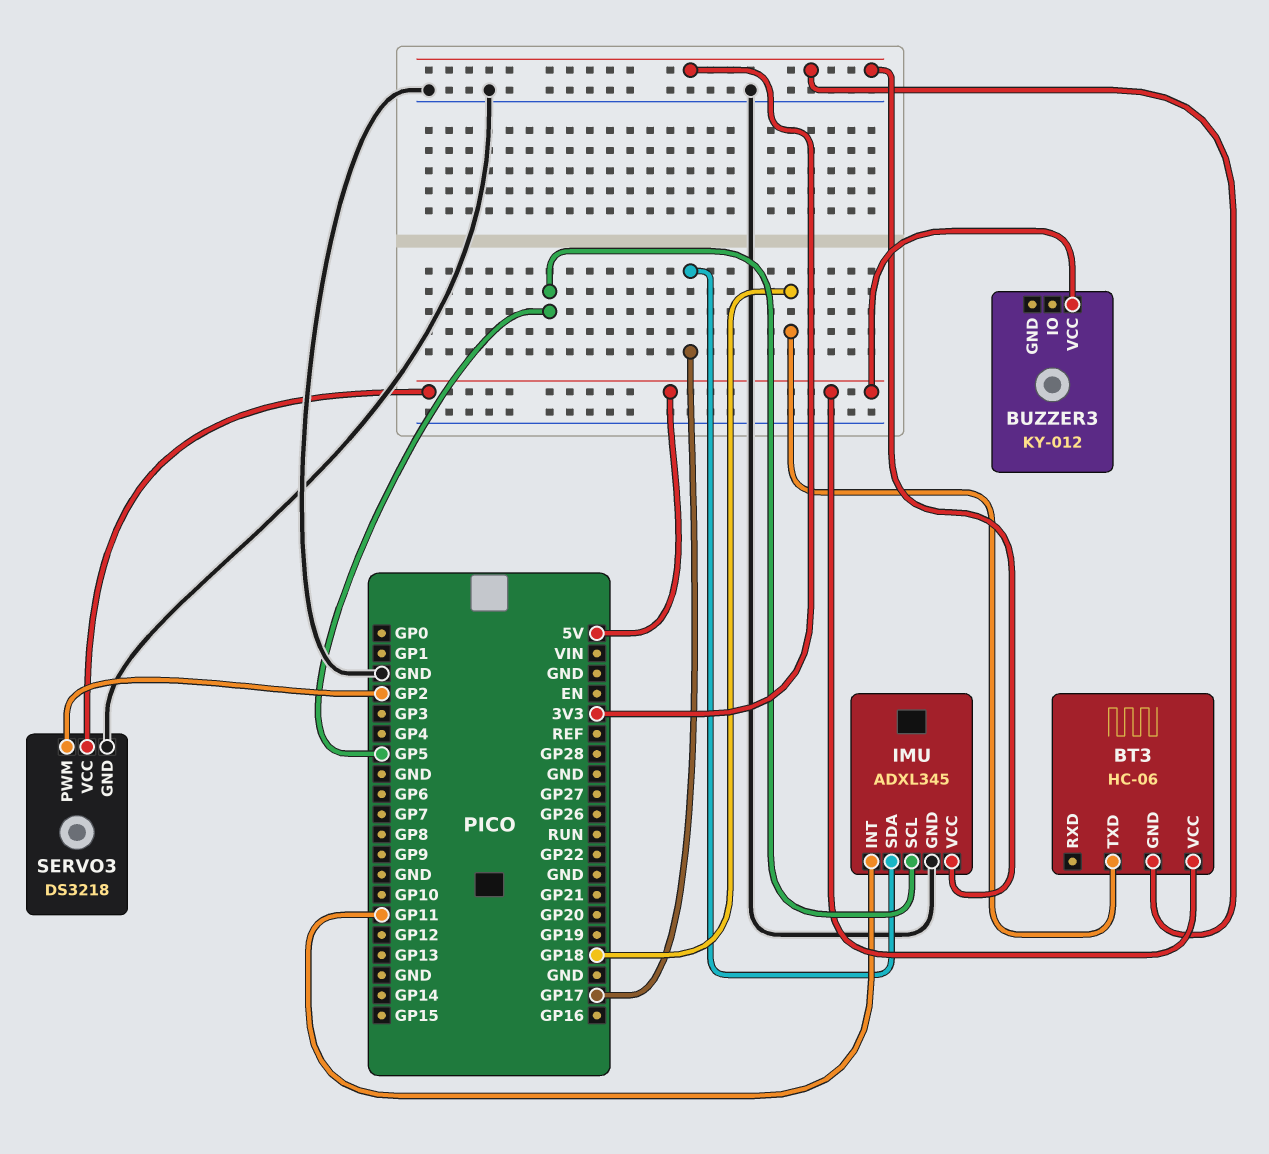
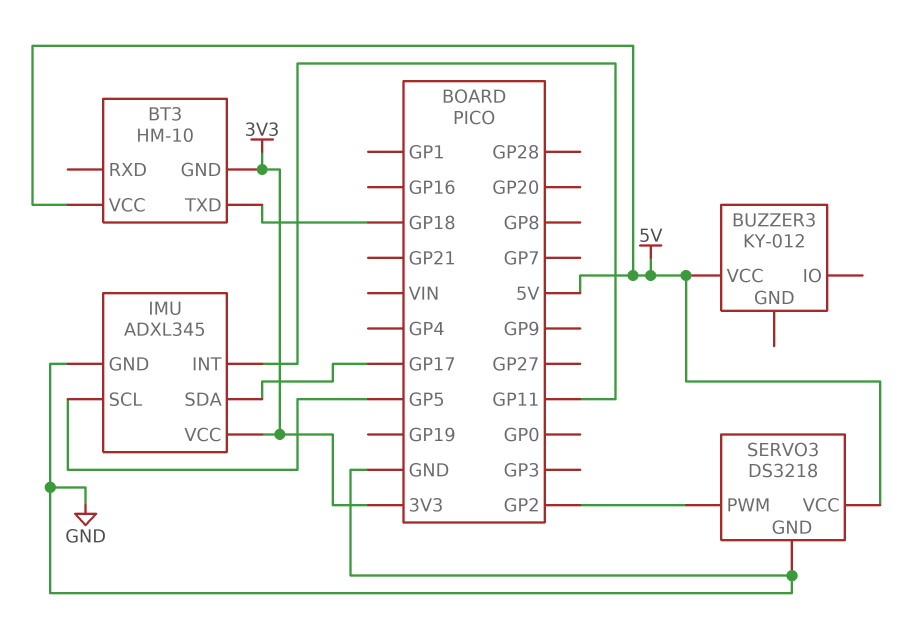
BT3: HC-06 -> HM-10

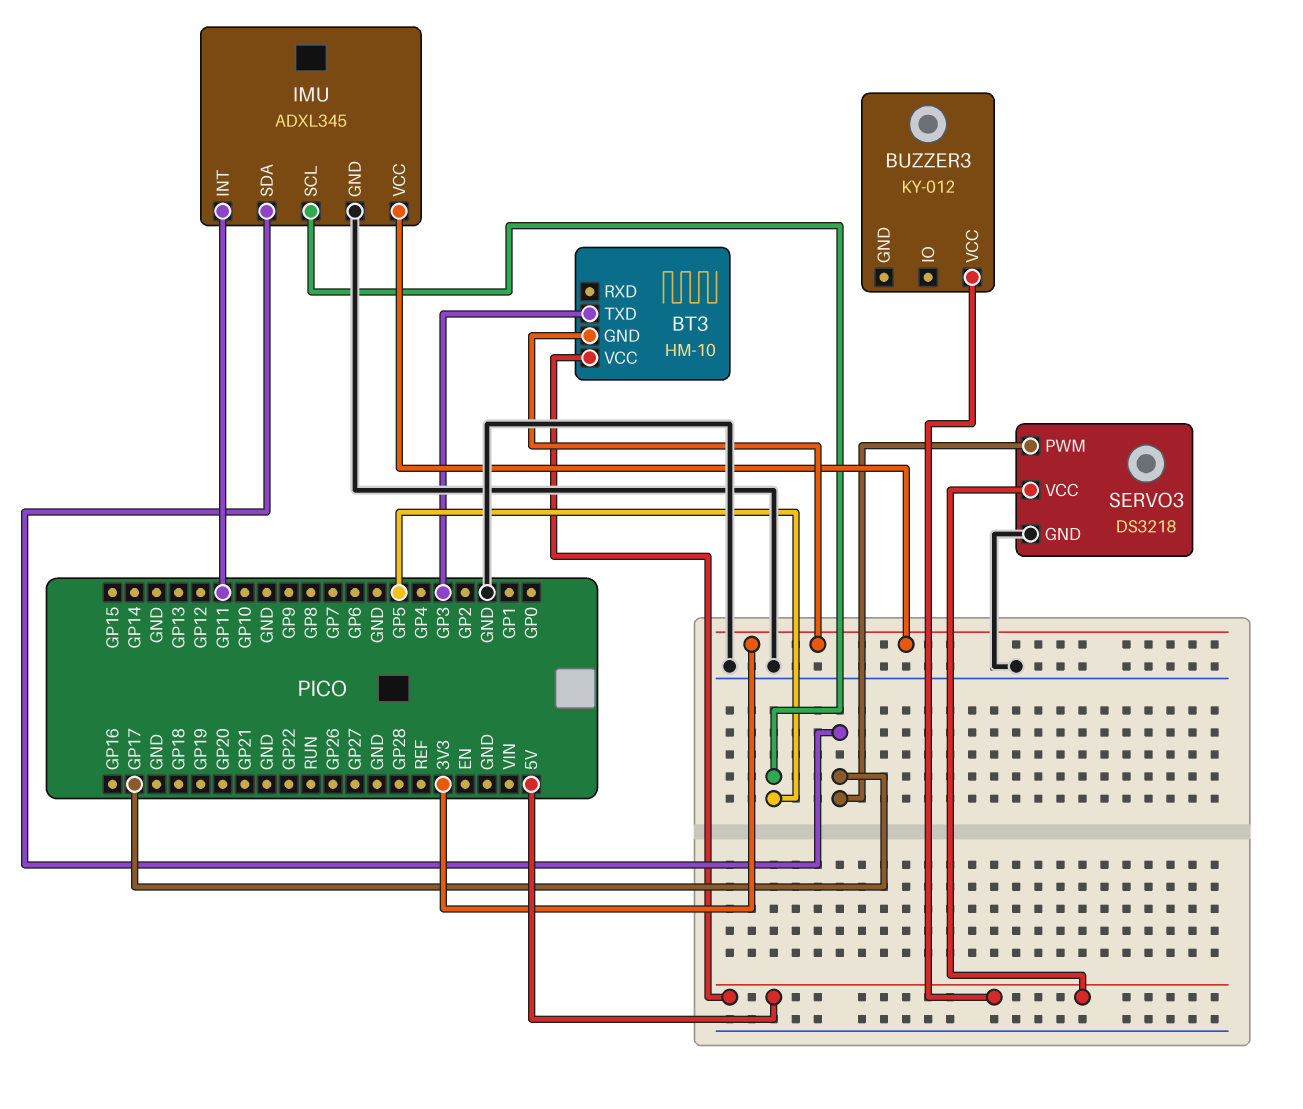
BT3 pin TXD: GP18 -> GP3
SERVO3 pin PWM: GP2 -> GP17

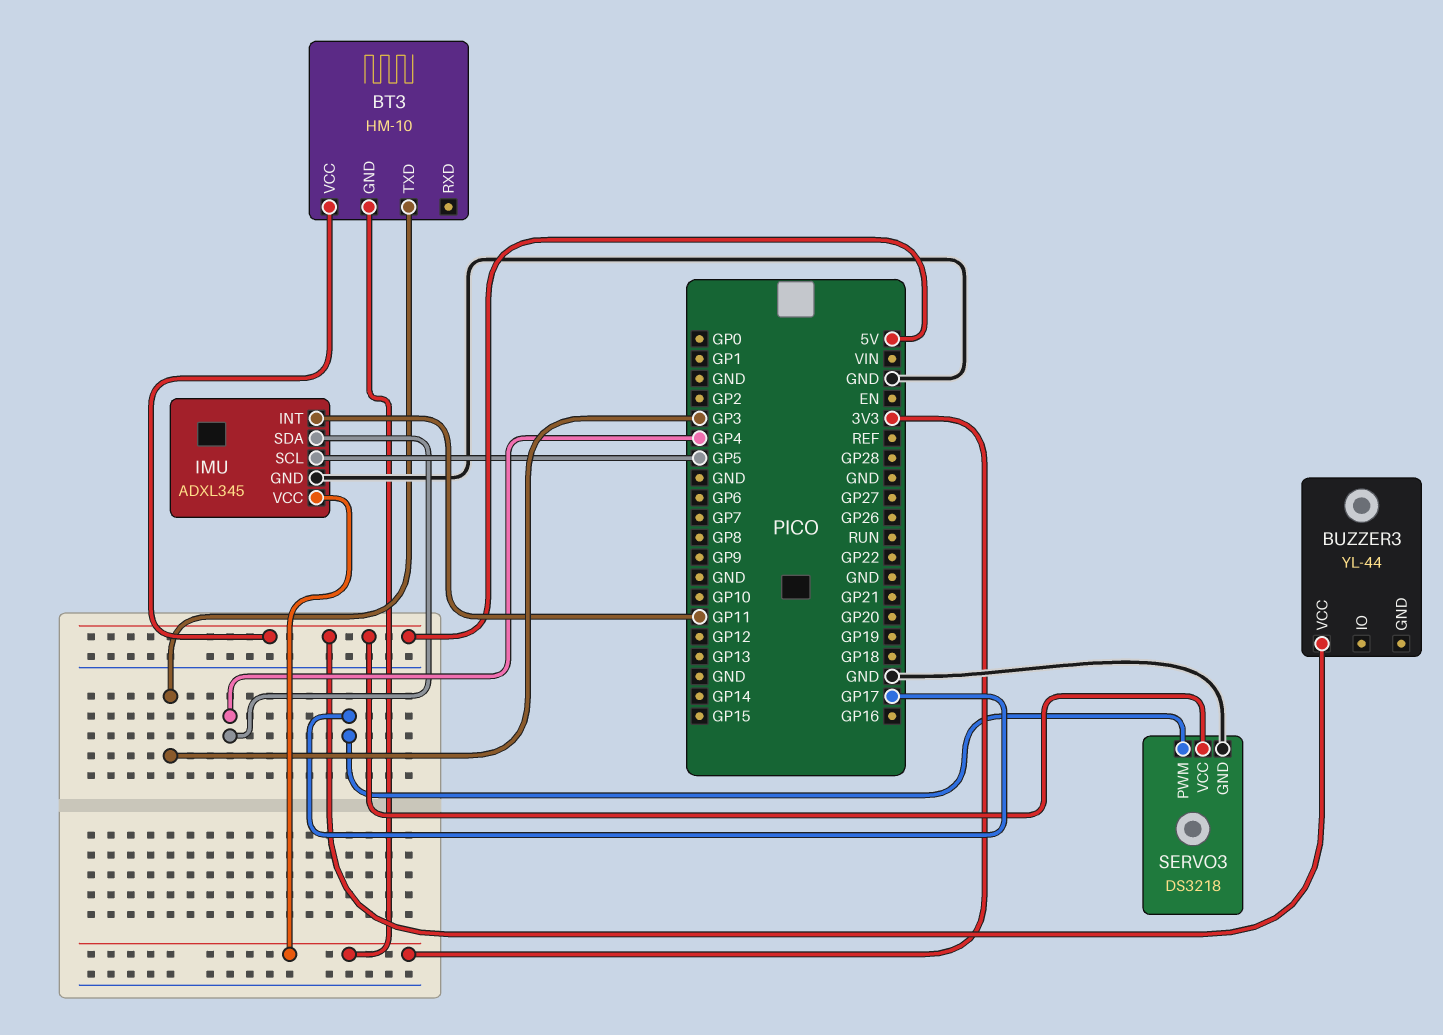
BUZZER3: KY-012 -> YL-44
IMU pin SDA: GP17 -> GP4

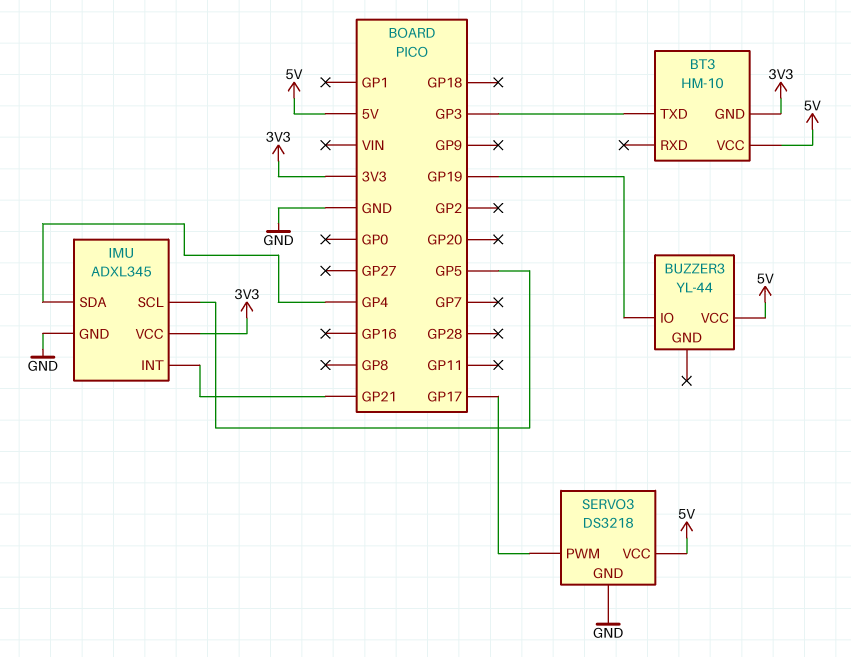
BUZZER3 pin IO: none -> GP19
IMU pin INT: GP11 -> GP21

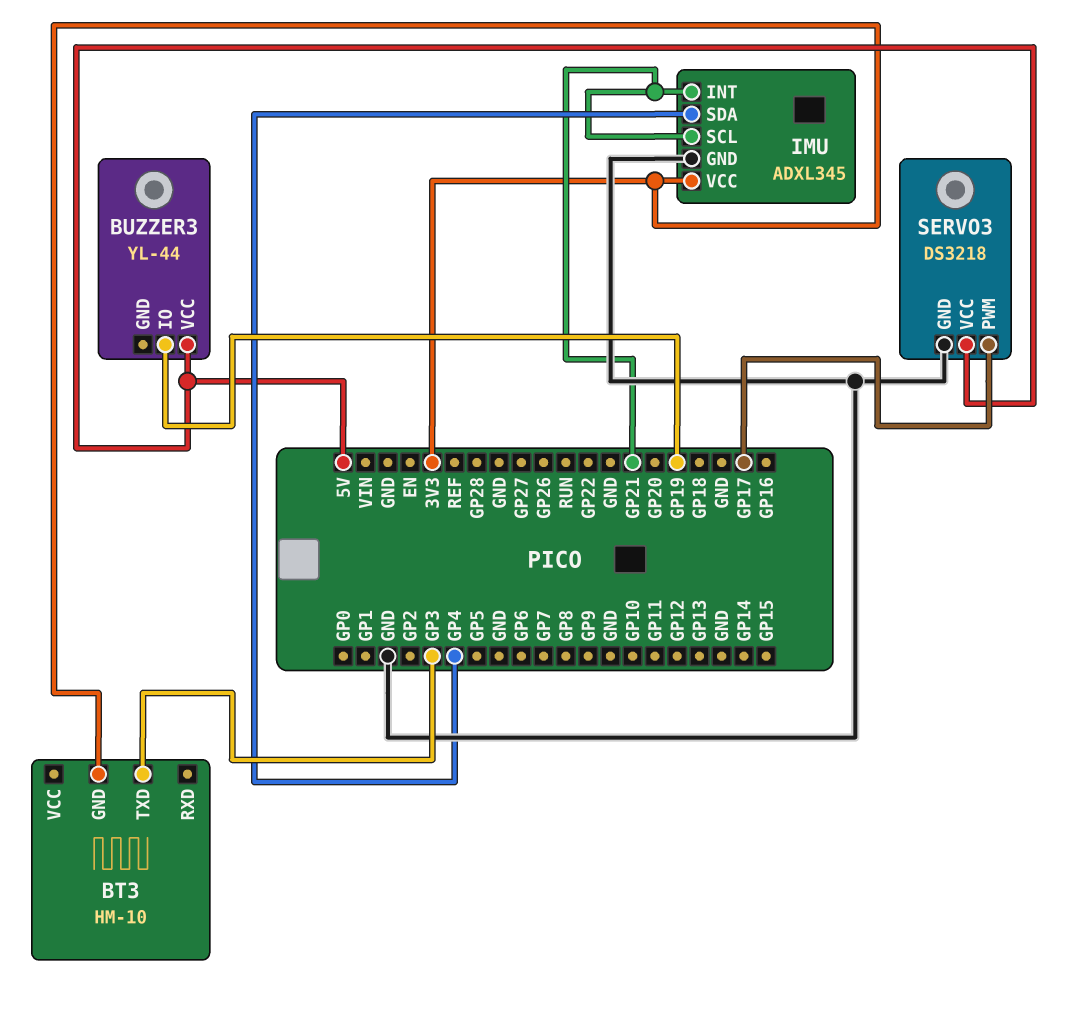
BT3 pin VCC: 5V -> none
IMU pin SCL: GP5 -> GP21

